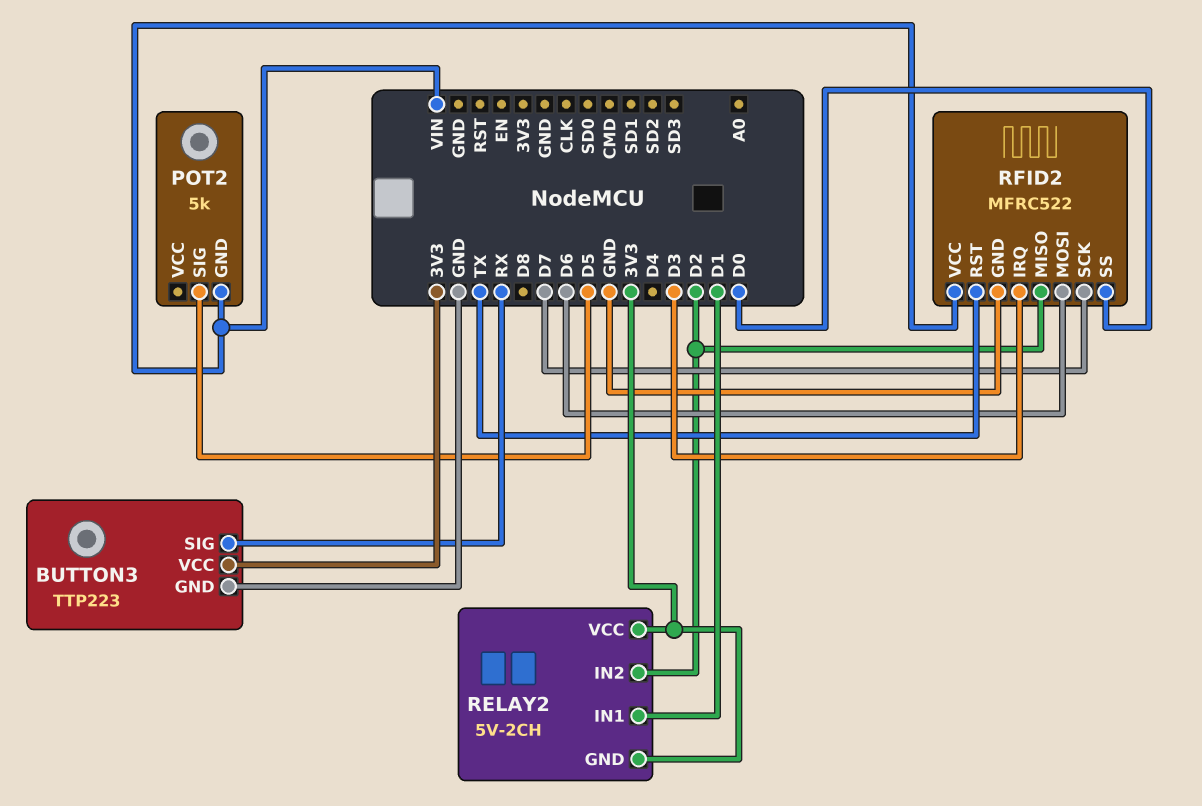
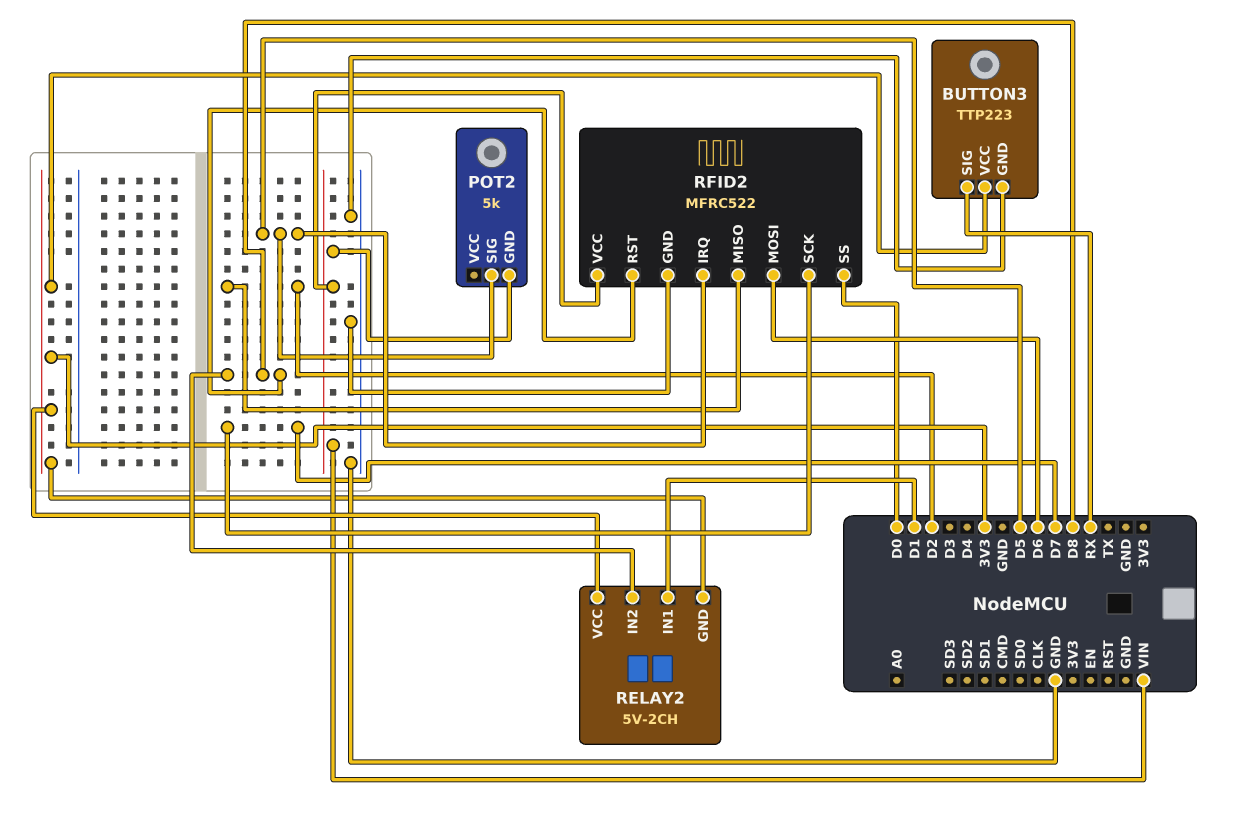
RELAY2 pin IN2: D2 -> D8
RFID2 pin IRQ: D3 -> D5
RFID2 pin RST: TX -> D8

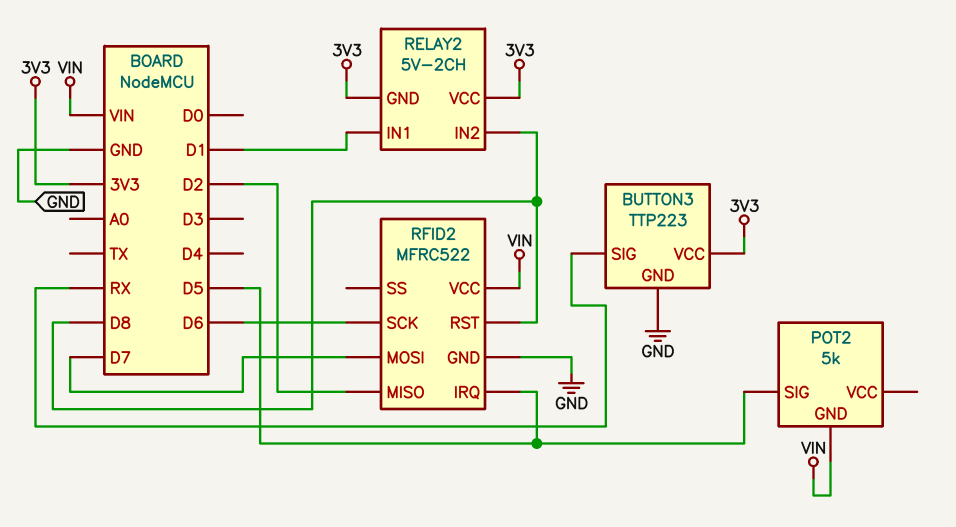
RFID2 pin MOSI: D6 -> D7
RFID2 pin SCK: D7 -> D6
RFID2 pin SS: D0 -> none

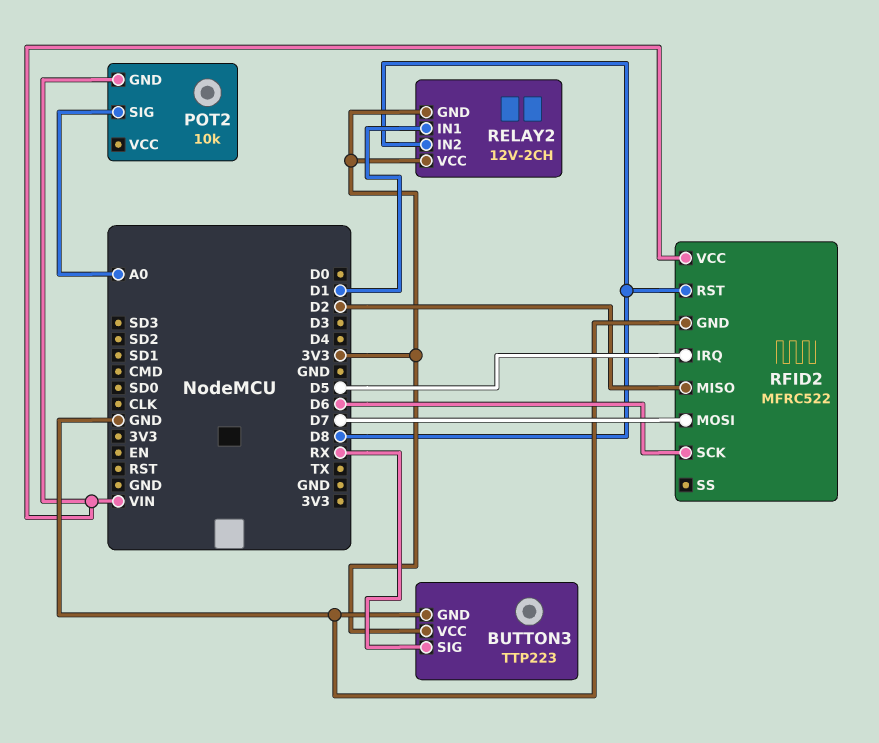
POT2: 5k -> 10k
POT2 pin SIG: D5 -> A0
RELAY2: 5V-2CH -> 12V-2CH

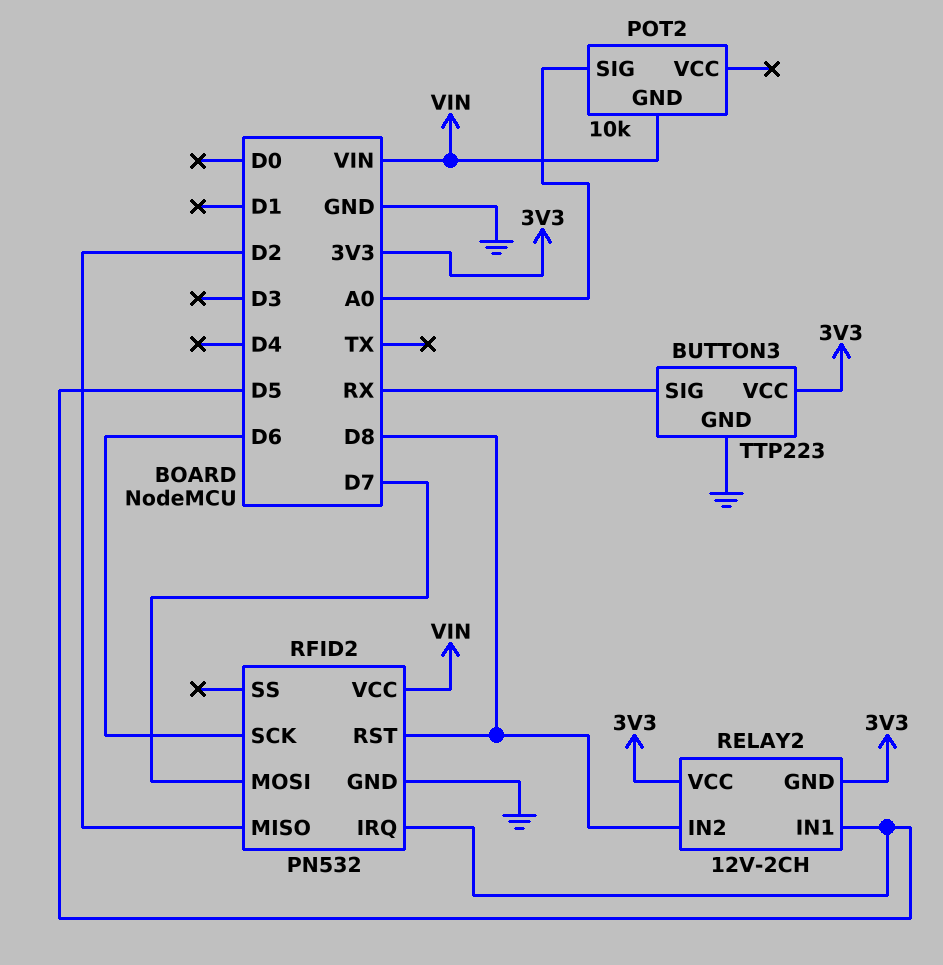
RELAY2 pin IN1: D1 -> D5
RFID2: MFRC522 -> PN532

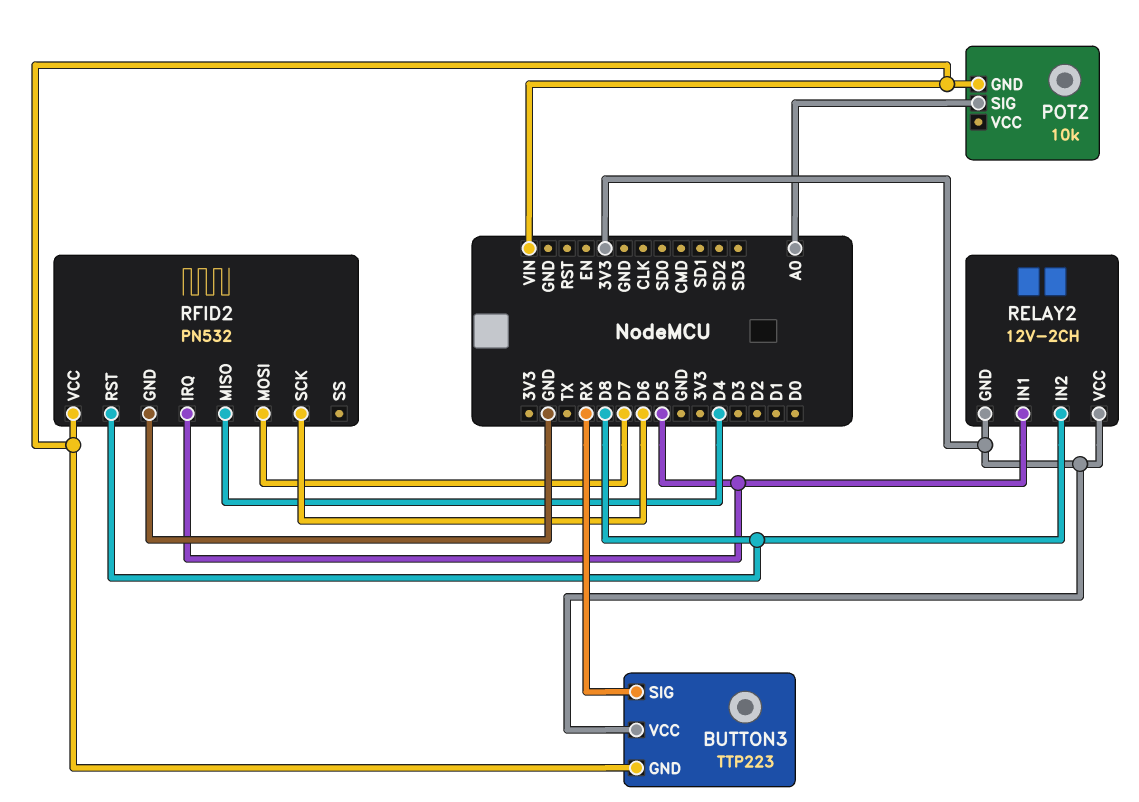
BUTTON3 pin GND: GND -> VIN
RFID2 pin MISO: D2 -> D4

